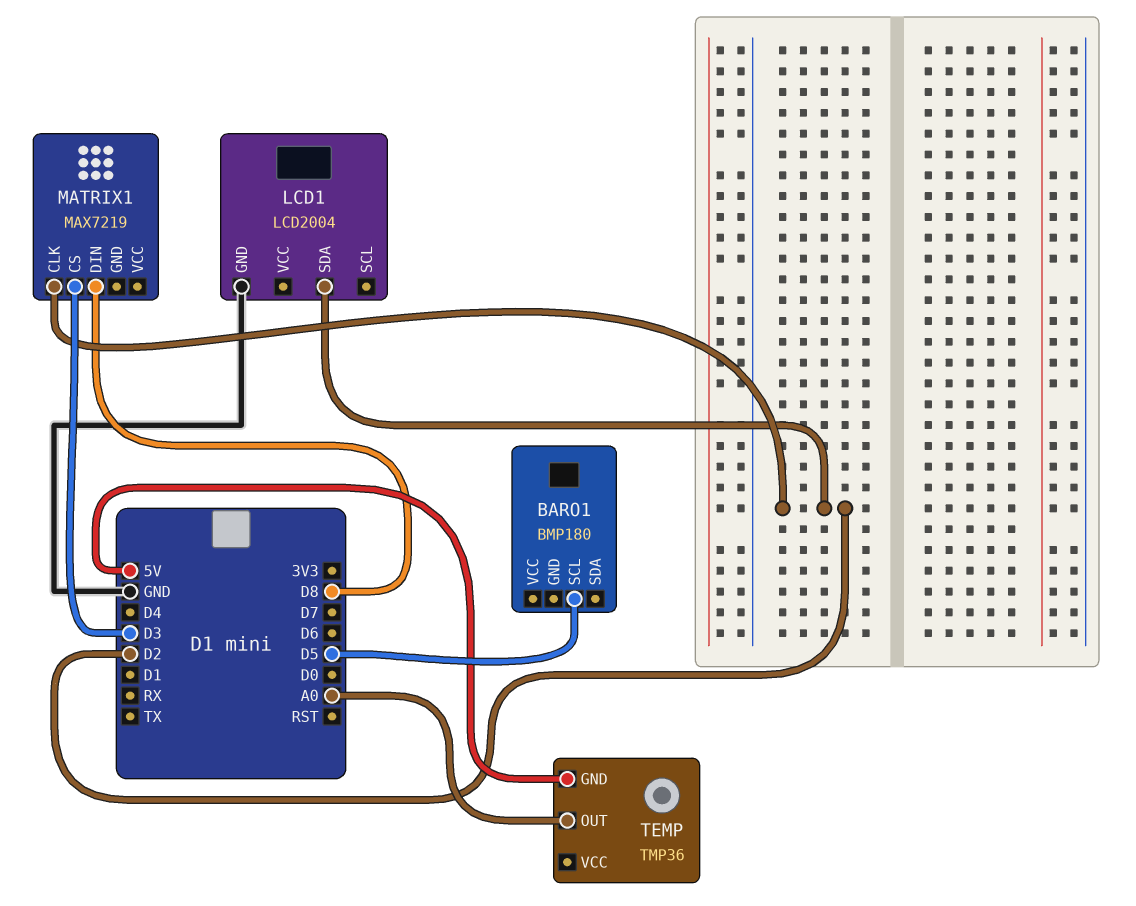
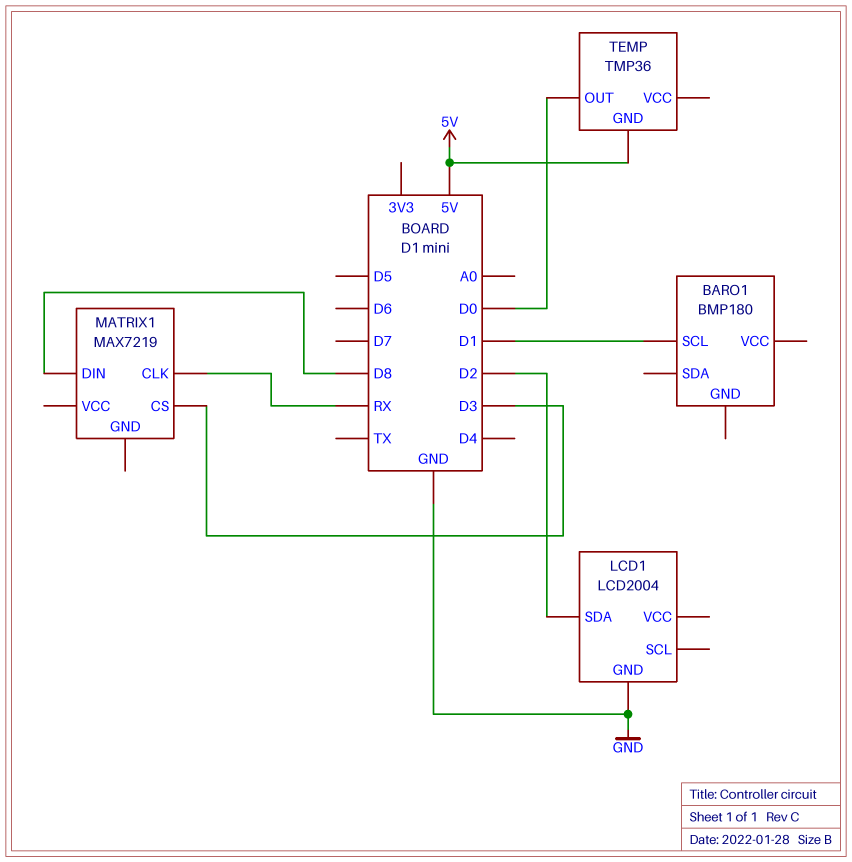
BARO1 pin SCL: D5 -> D1
MATRIX1 pin CLK: D2 -> RX
TEMP pin OUT: A0 -> D0

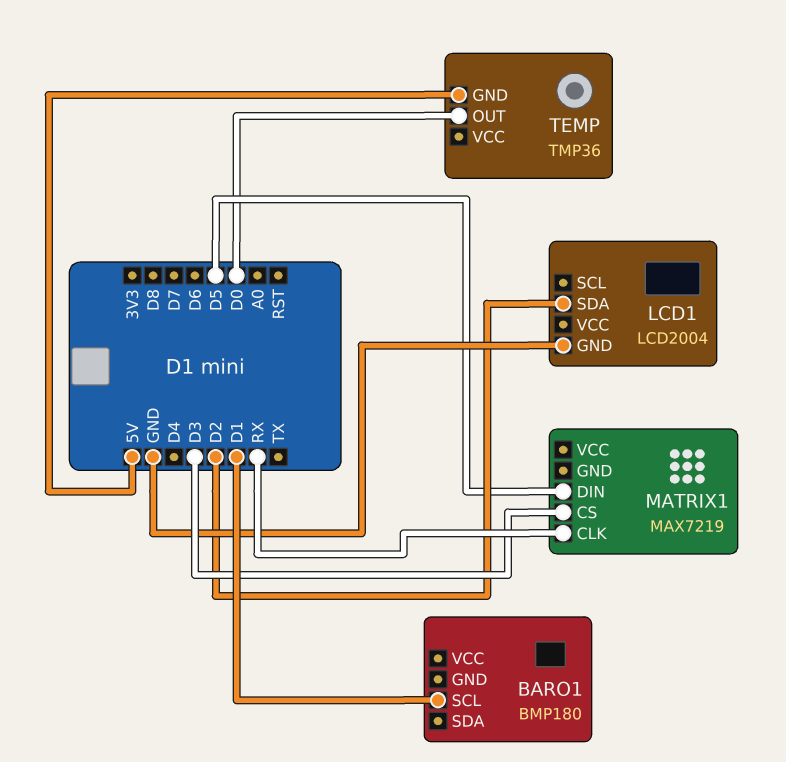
MATRIX1 pin DIN: D8 -> D5

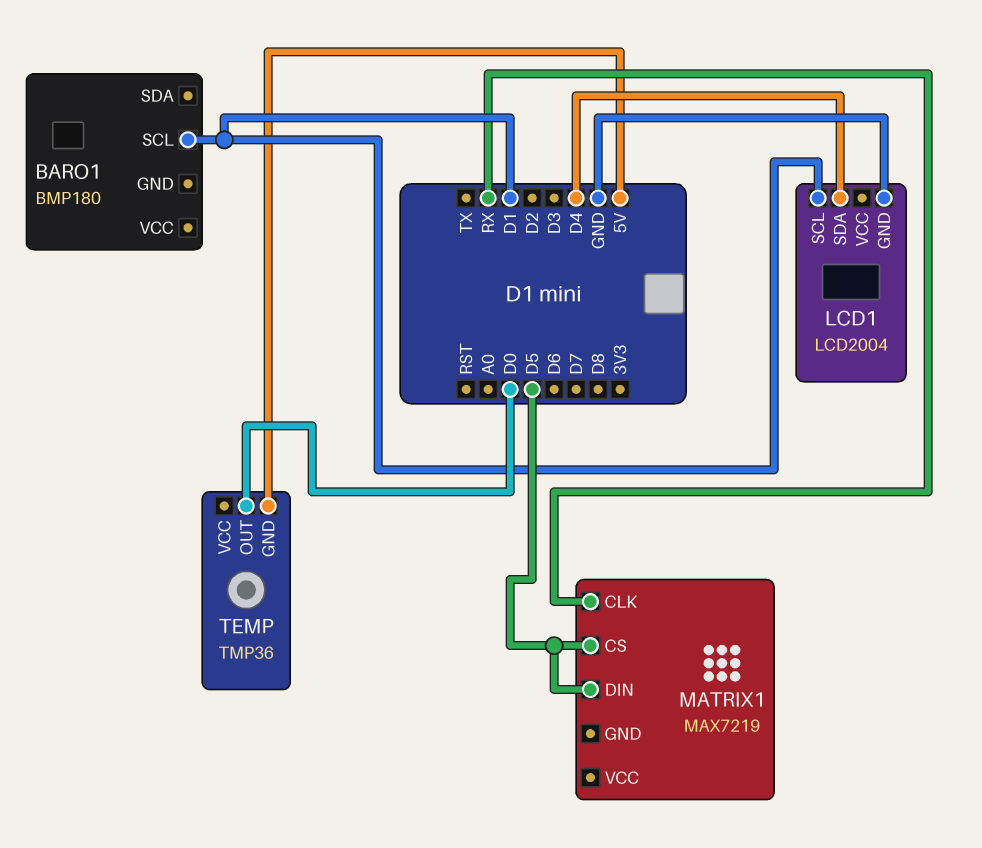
LCD1 pin SCL: none -> D1
LCD1 pin SDA: D2 -> D4
MATRIX1 pin CS: D3 -> D5

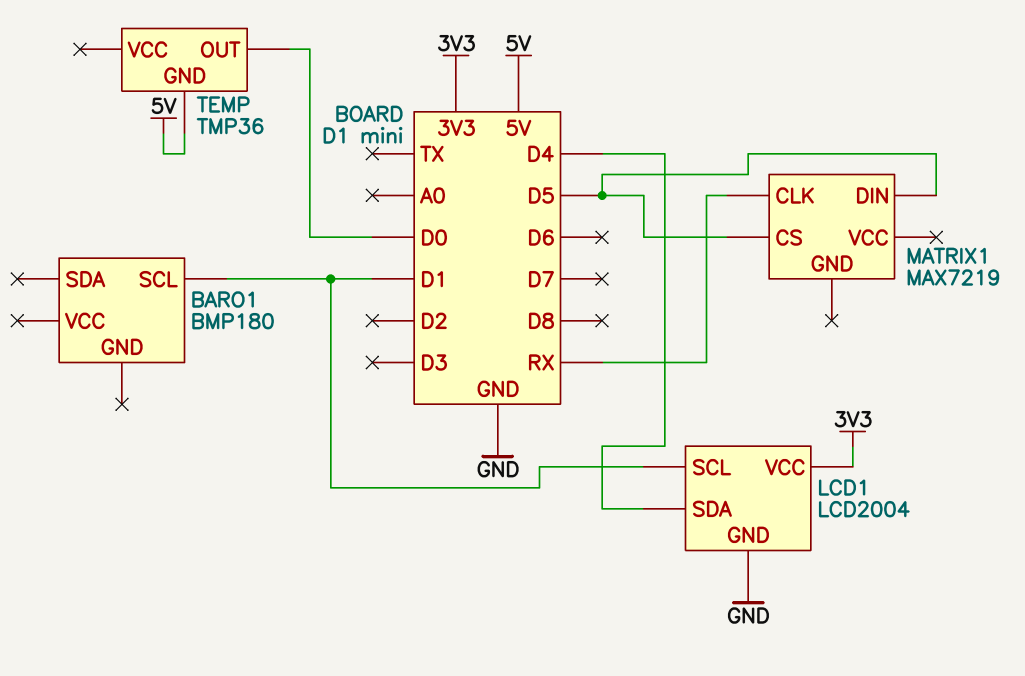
LCD1 pin VCC: none -> 3V3

